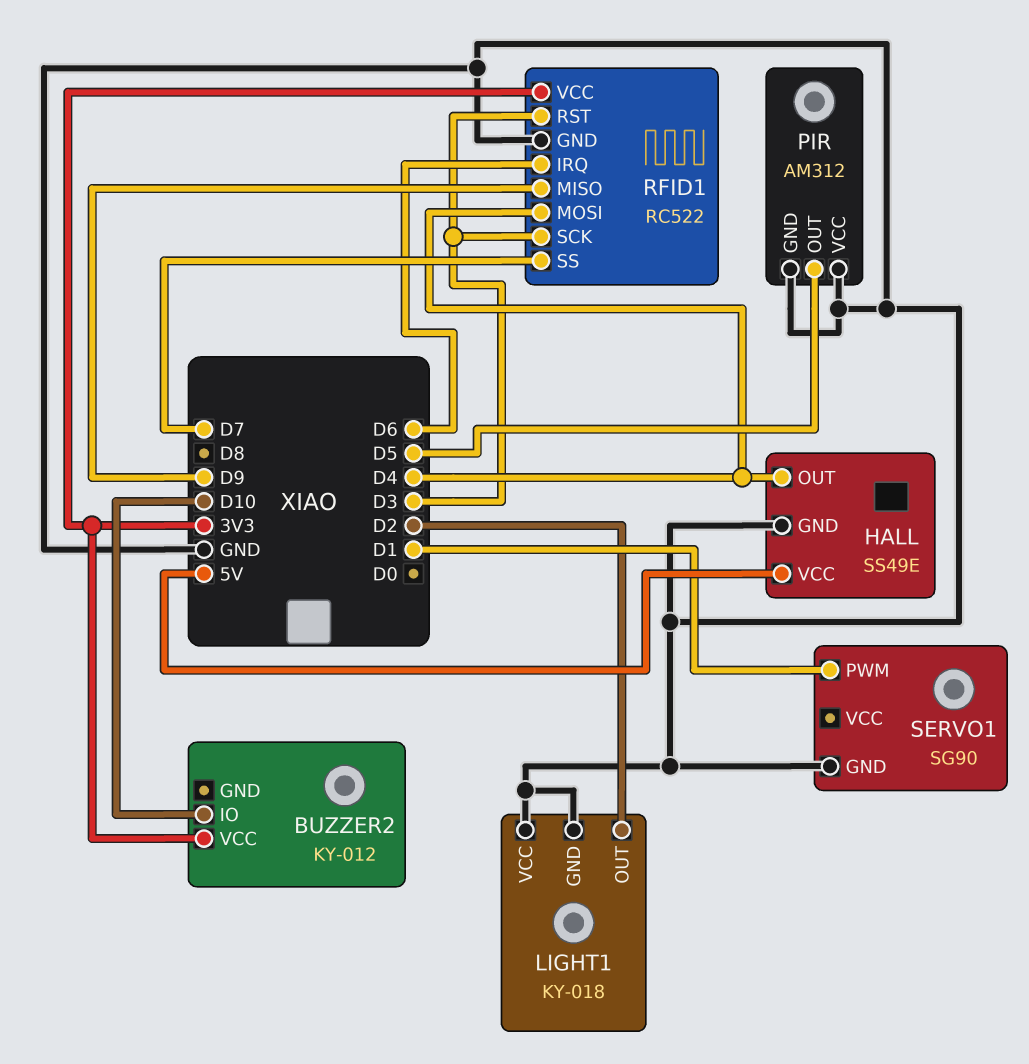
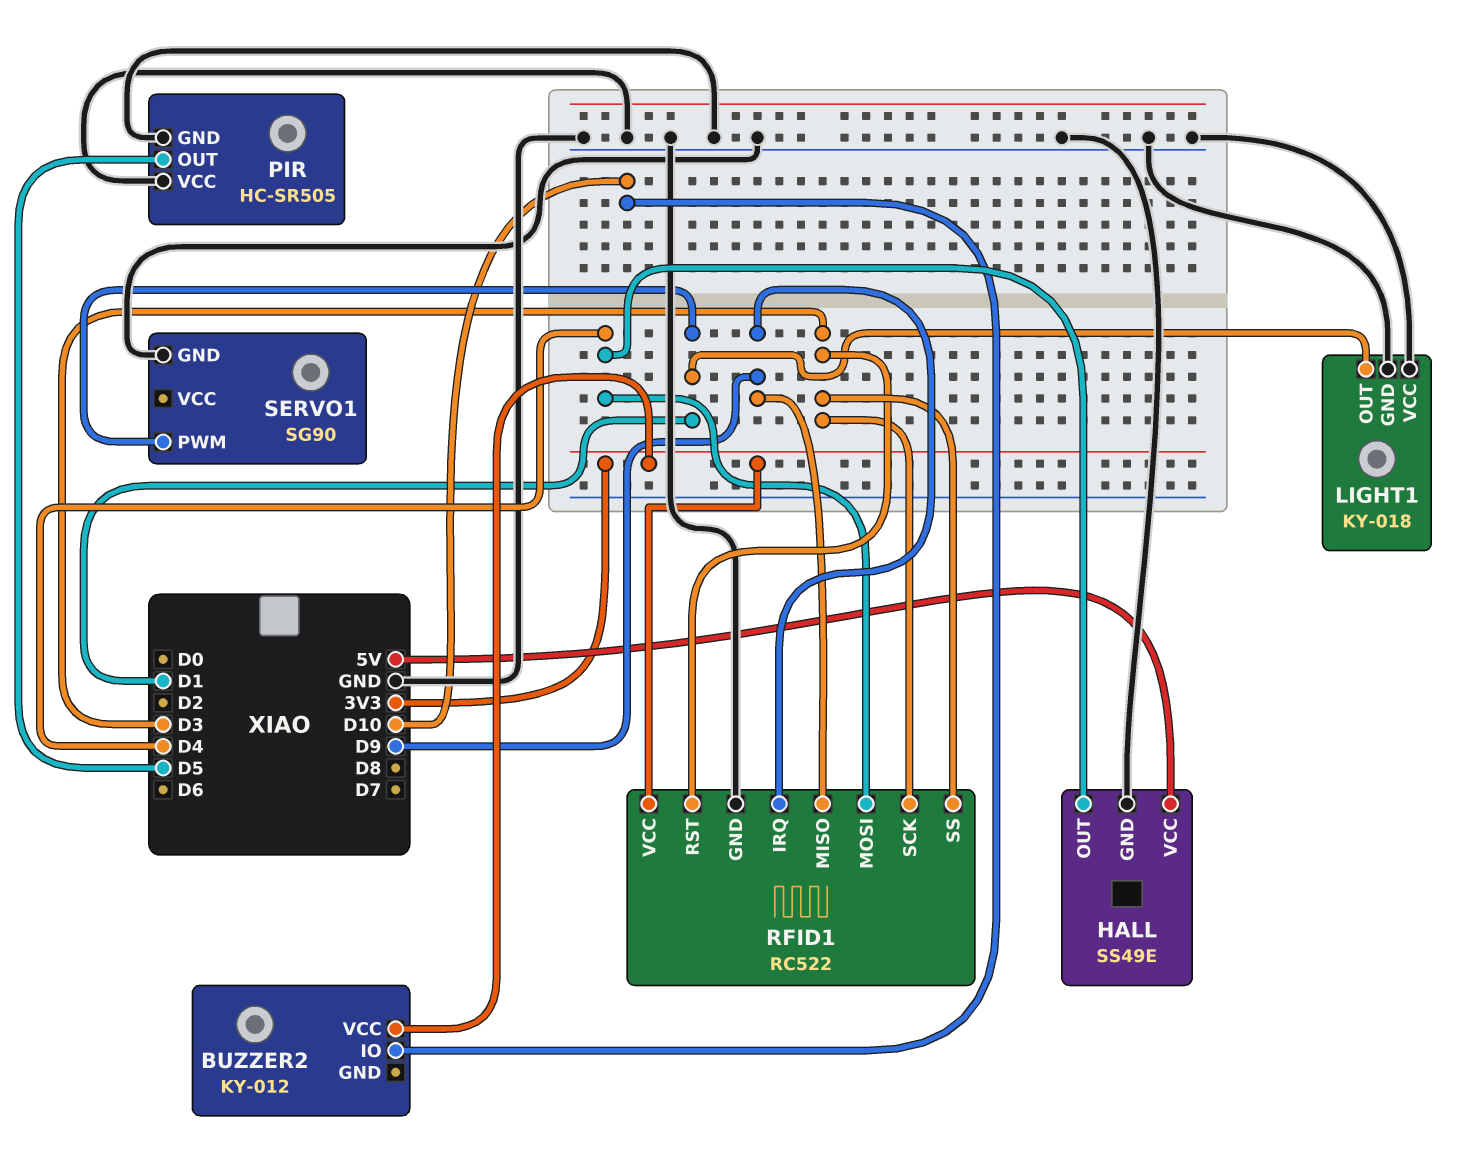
LIGHT1 pin OUT: D2 -> D1
PIR: AM312 -> HC-SR505
RFID1 pin IRQ: D6 -> D9
RFID1 pin SS: D7 -> D3

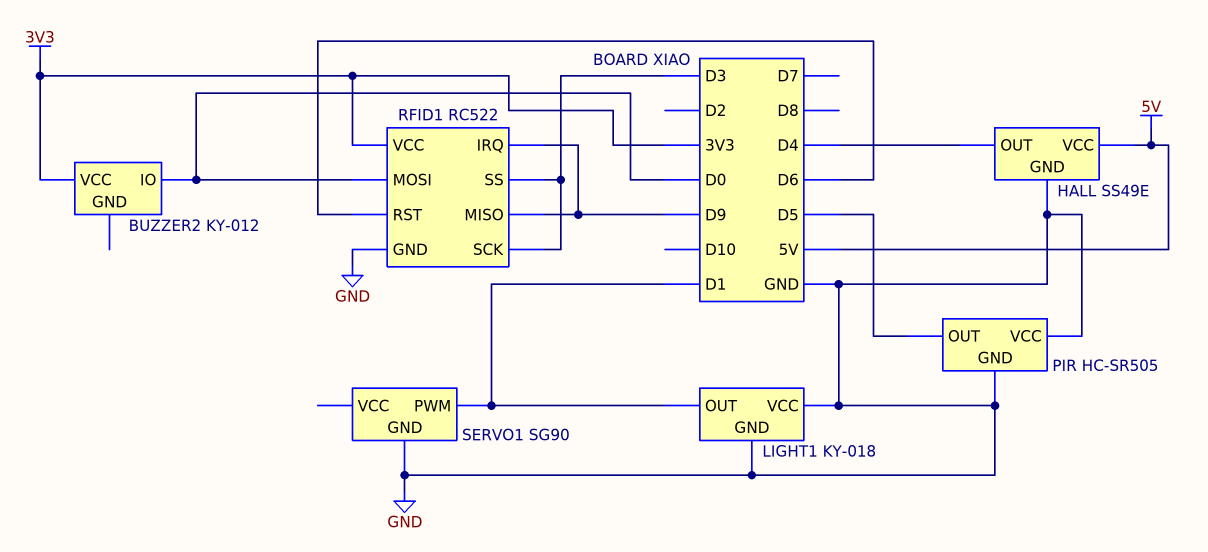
BUZZER2 pin IO: D10 -> D0
RFID1 pin MOSI: D4 -> D0
RFID1 pin RST: D3 -> D6

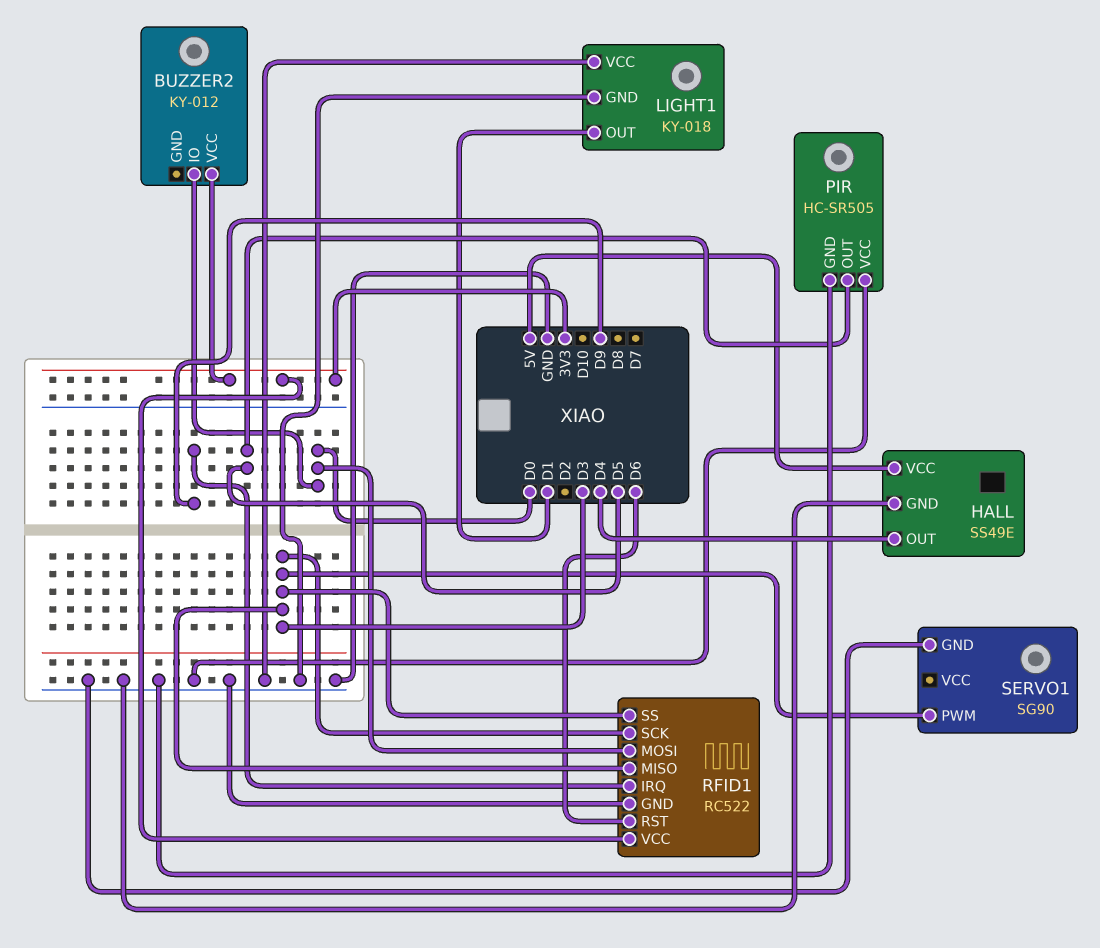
RFID1 pin MISO: D9 -> D3
SERVO1 pin PWM: D1 -> D3

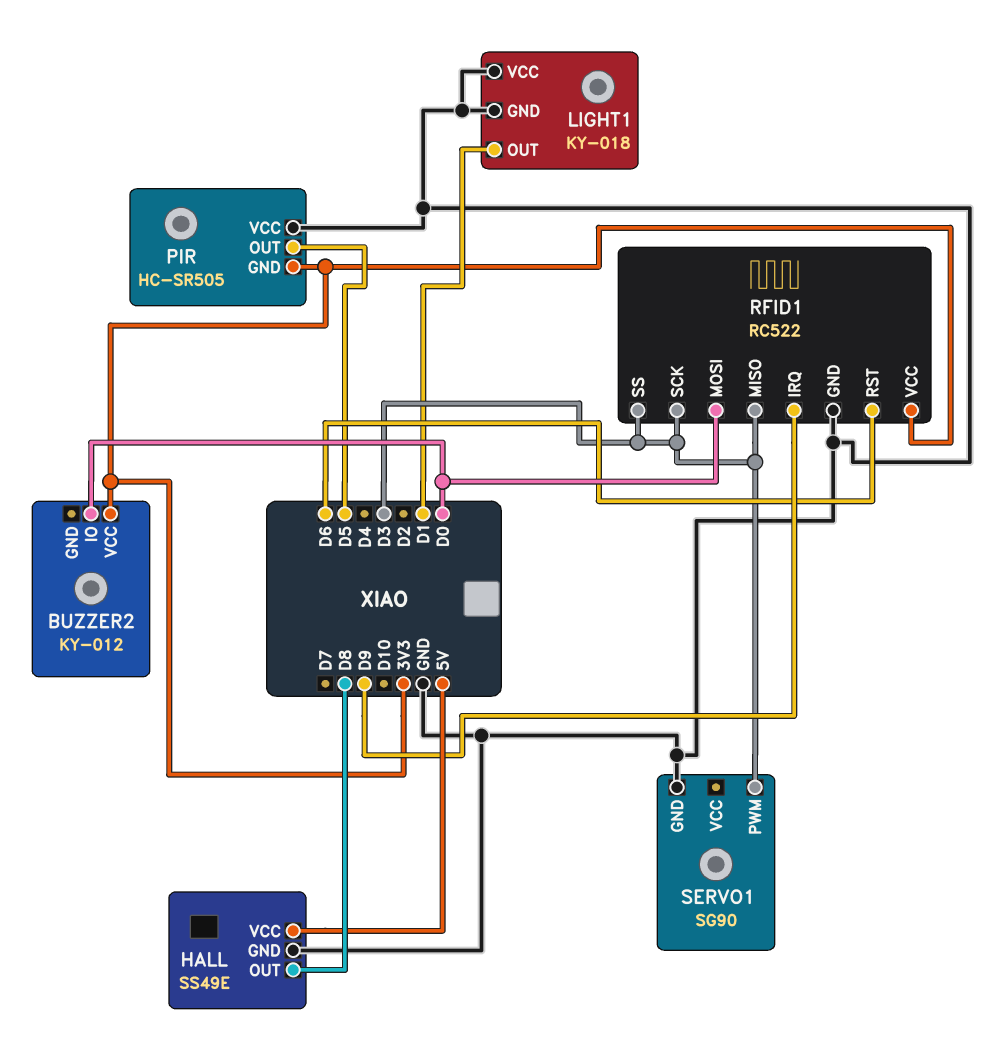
HALL pin OUT: D4 -> D8
PIR pin GND: GND -> 3V3

